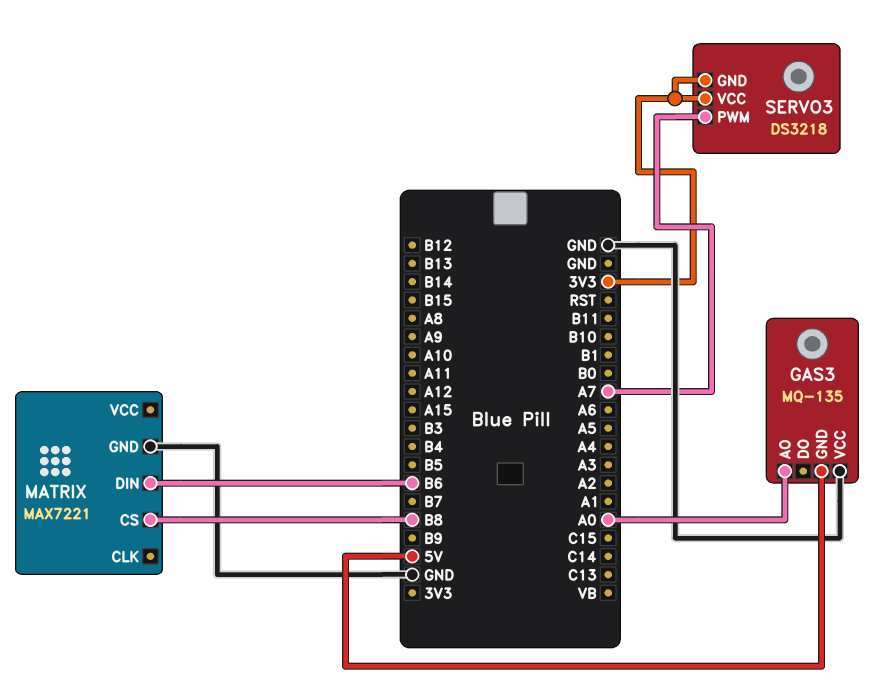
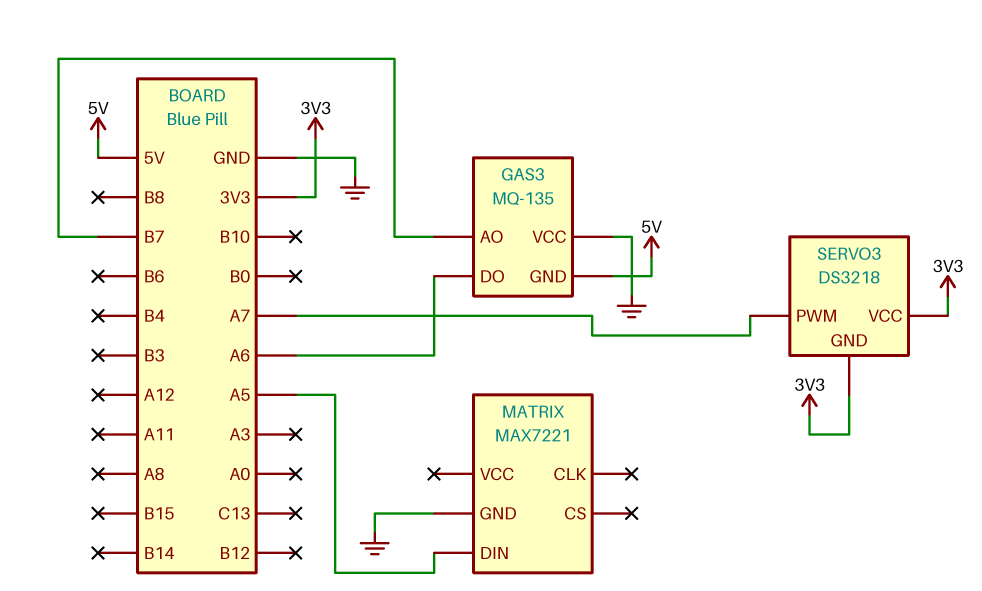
GAS3 pin AO: A0 -> B7
GAS3 pin DO: none -> A6
MATRIX pin CS: B8 -> none
MATRIX pin DIN: B6 -> A5

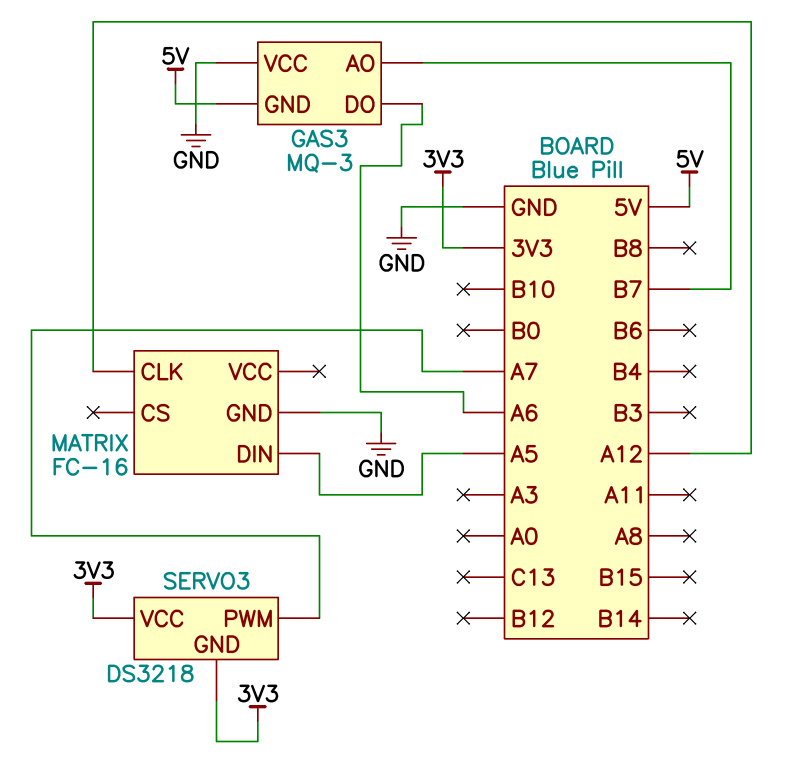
GAS3: MQ-135 -> MQ-3
MATRIX: MAX7221 -> FC-16
MATRIX pin CLK: none -> A12

